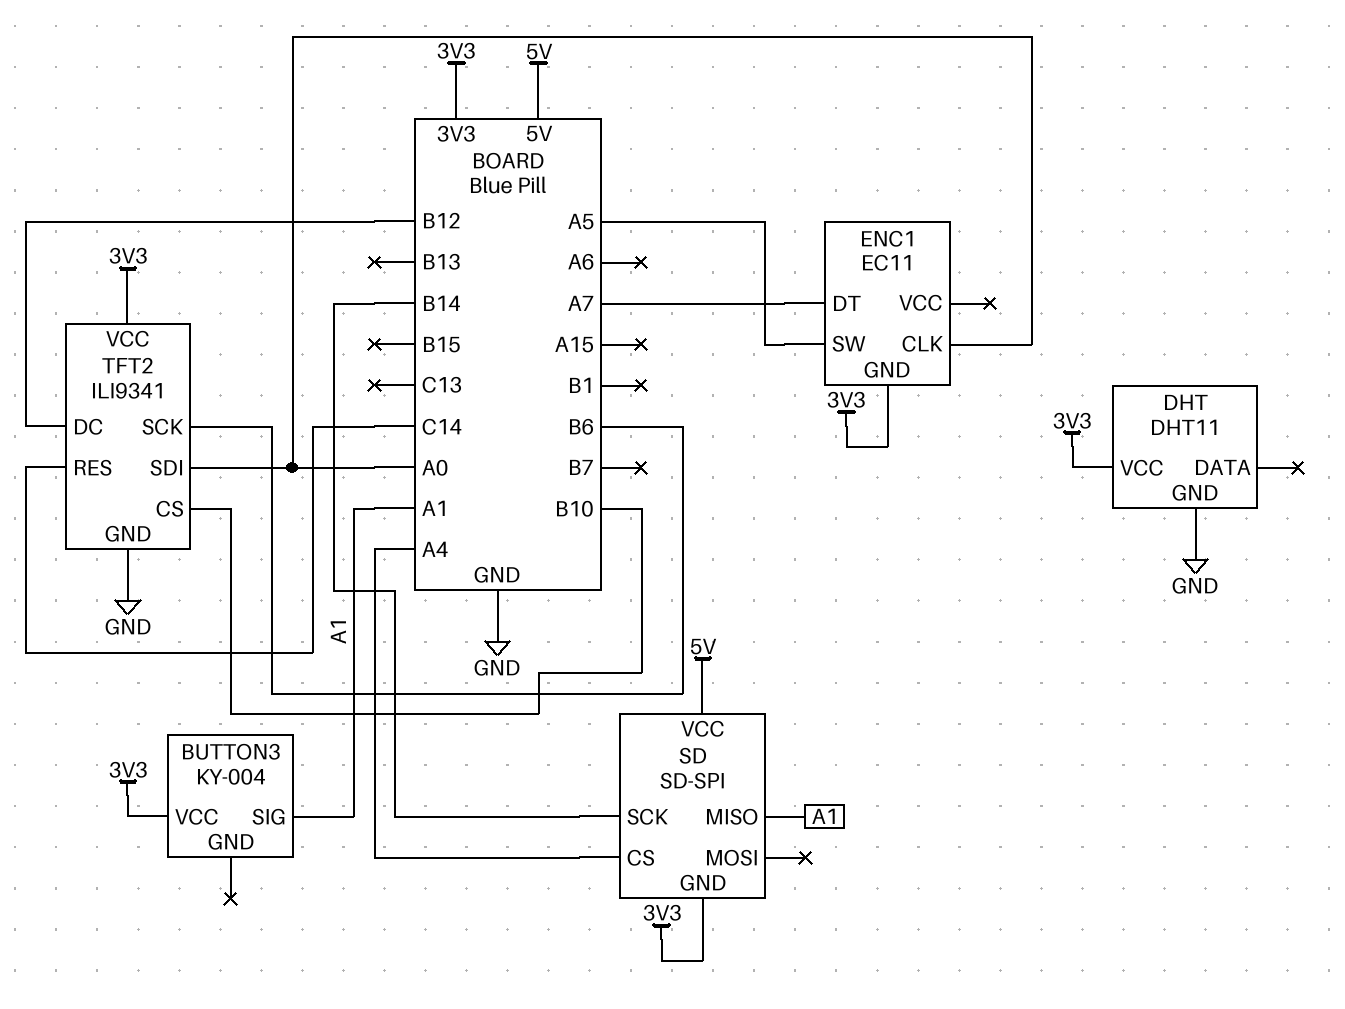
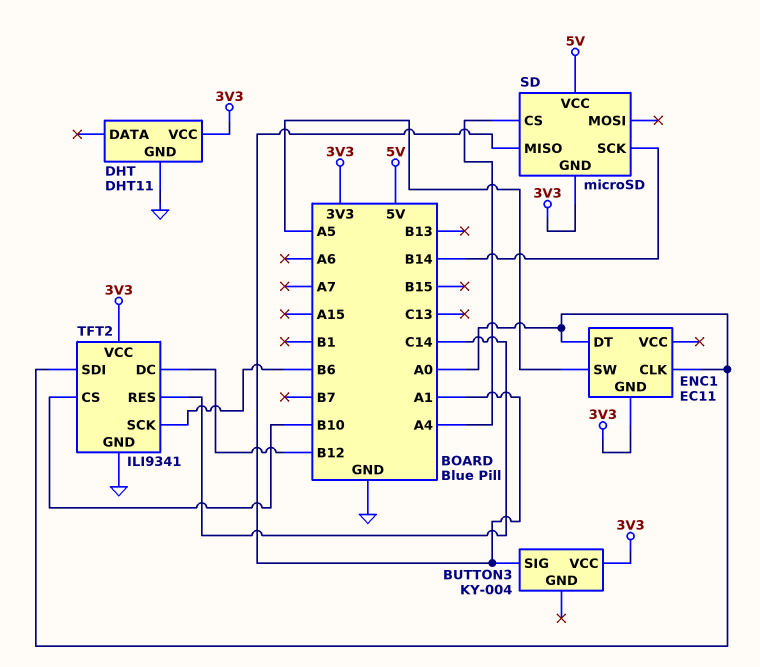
ENC1 pin DT: A7 -> A0
SD: SD-SPI -> microSD

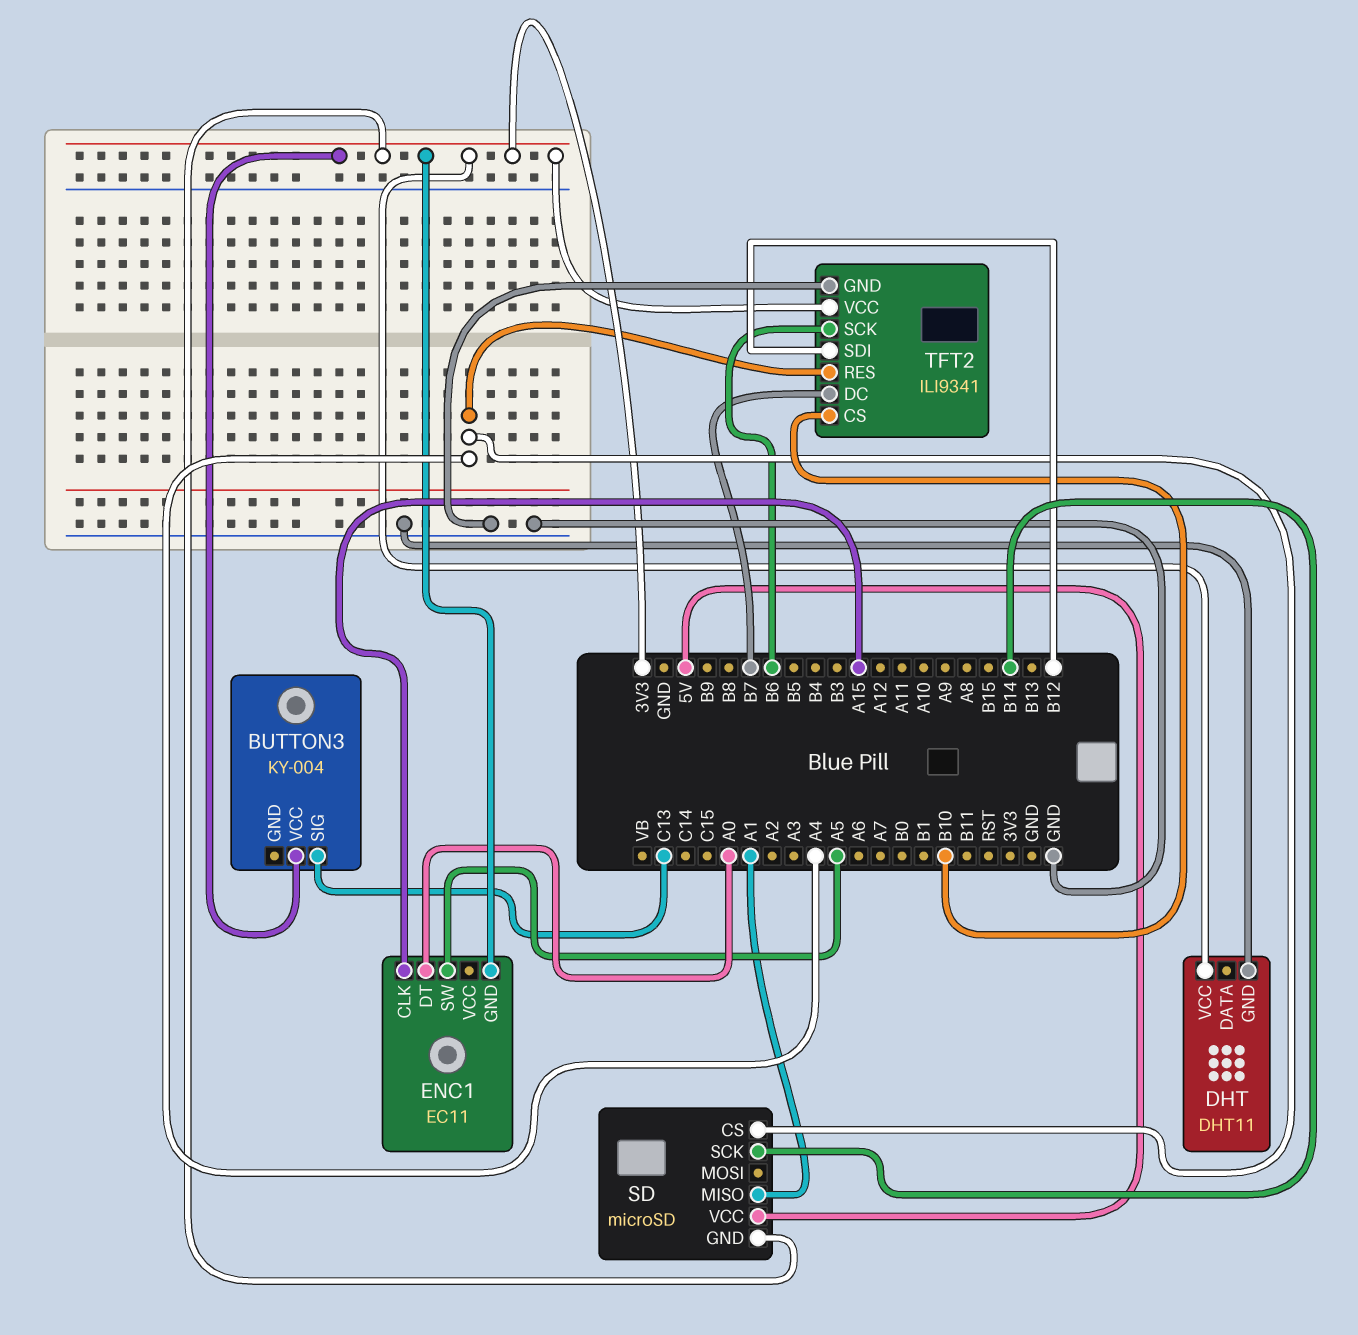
BUTTON3 pin SIG: A1 -> C13
ENC1 pin CLK: A0 -> A15
TFT2 pin DC: B12 -> B7
TFT2 pin RES: C14 -> A4
TFT2 pin SDI: A0 -> B12

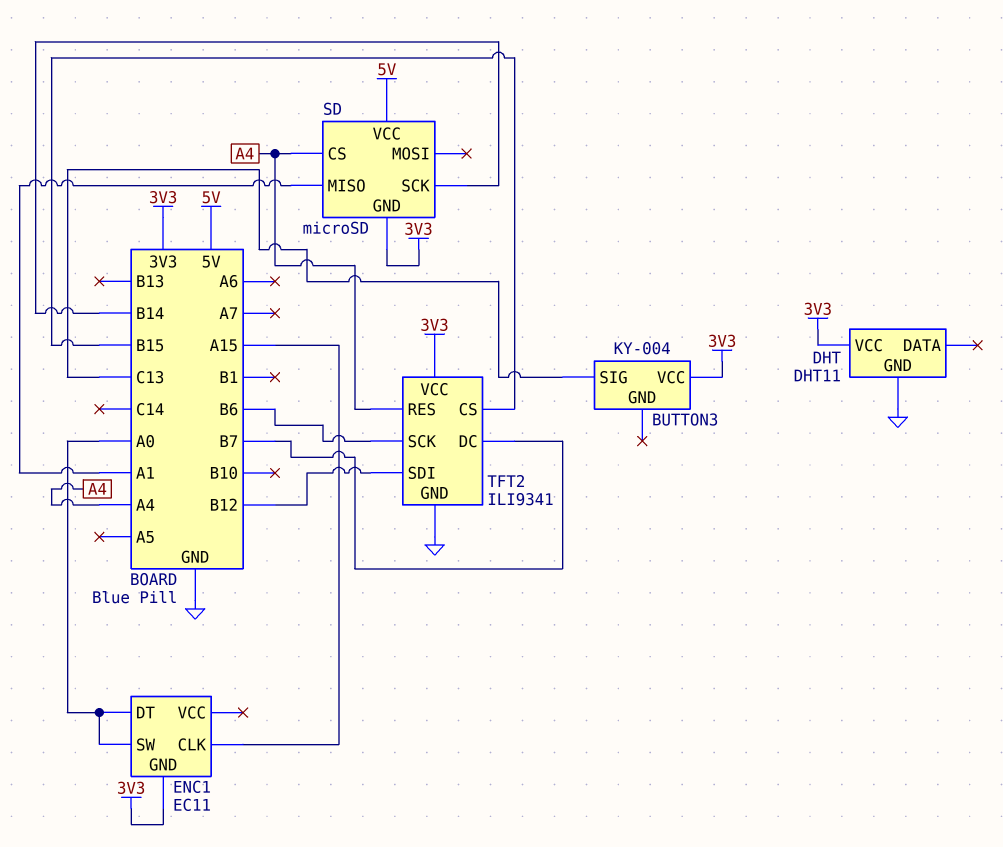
ENC1 pin SW: A5 -> A0
TFT2 pin CS: B10 -> B15

